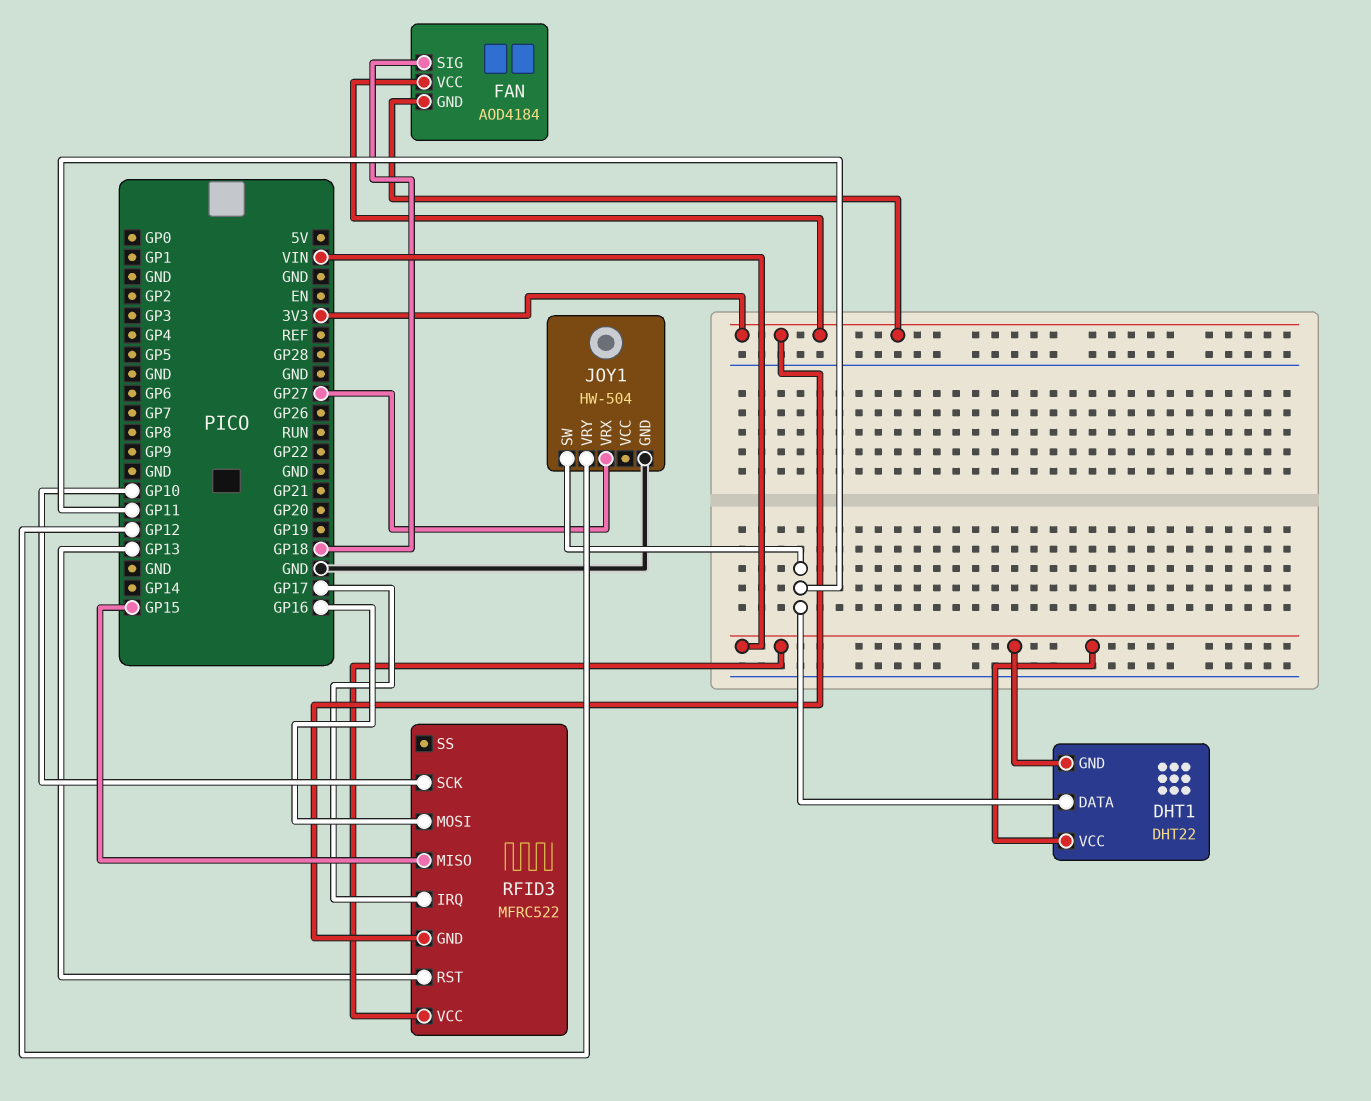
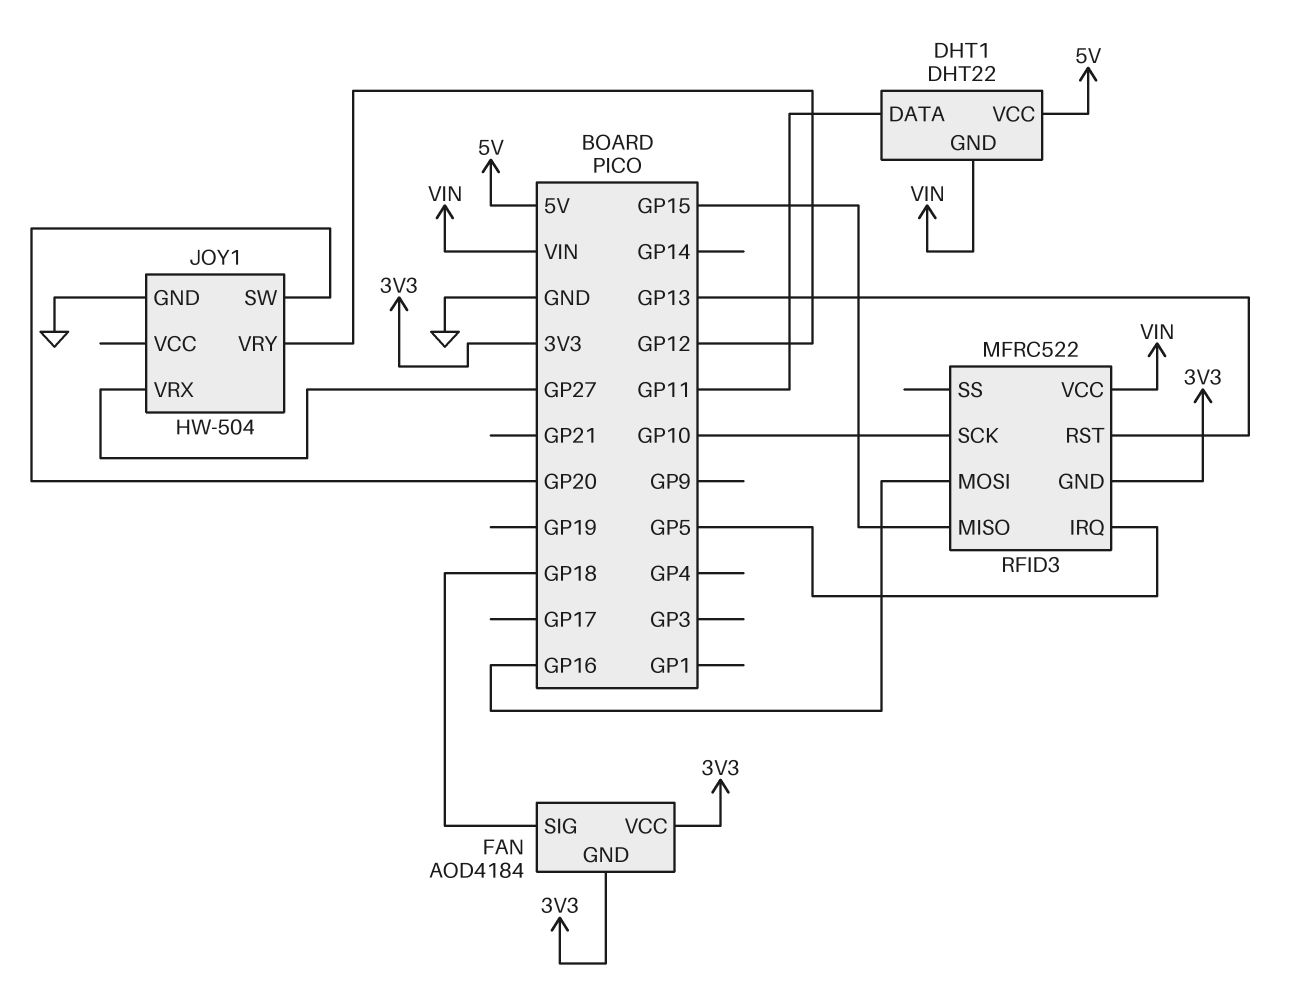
DHT1 pin VCC: VIN -> 5V
JOY1 pin SW: GP11 -> GP20
RFID3 pin IRQ: GP17 -> GP5

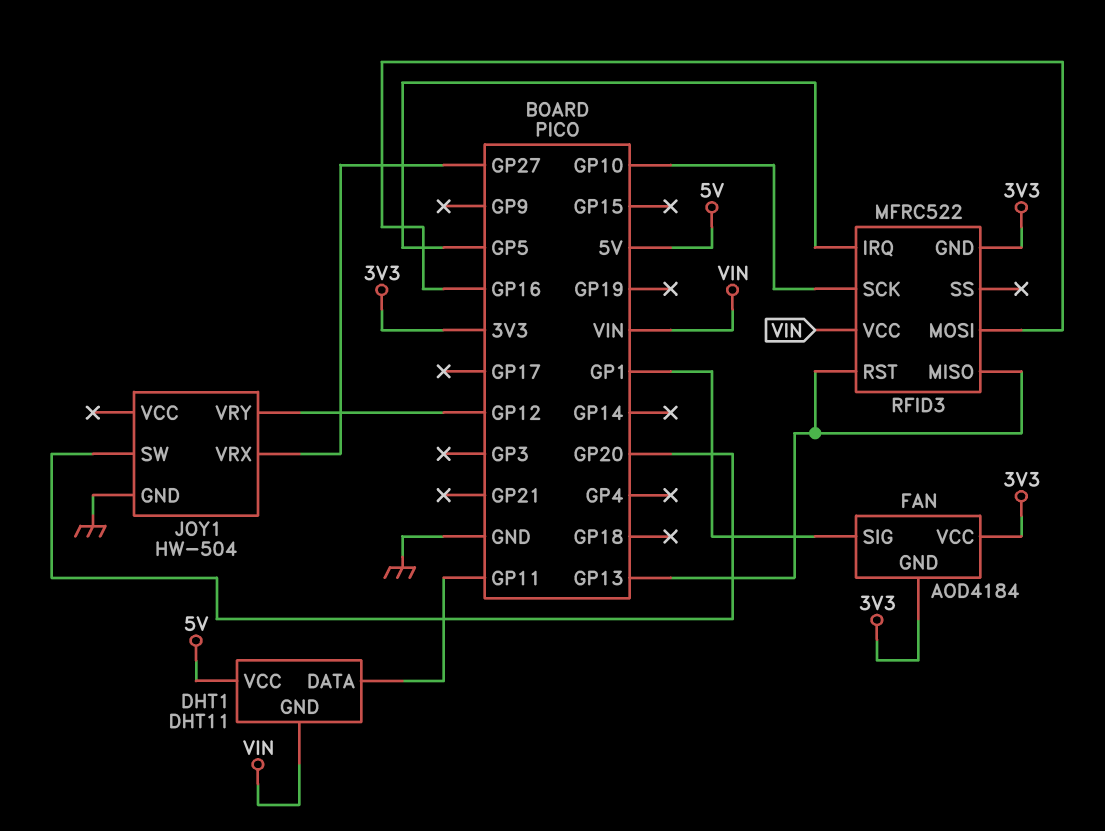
DHT1: DHT22 -> DHT11
FAN pin SIG: GP18 -> GP1
RFID3 pin MISO: GP15 -> GP13

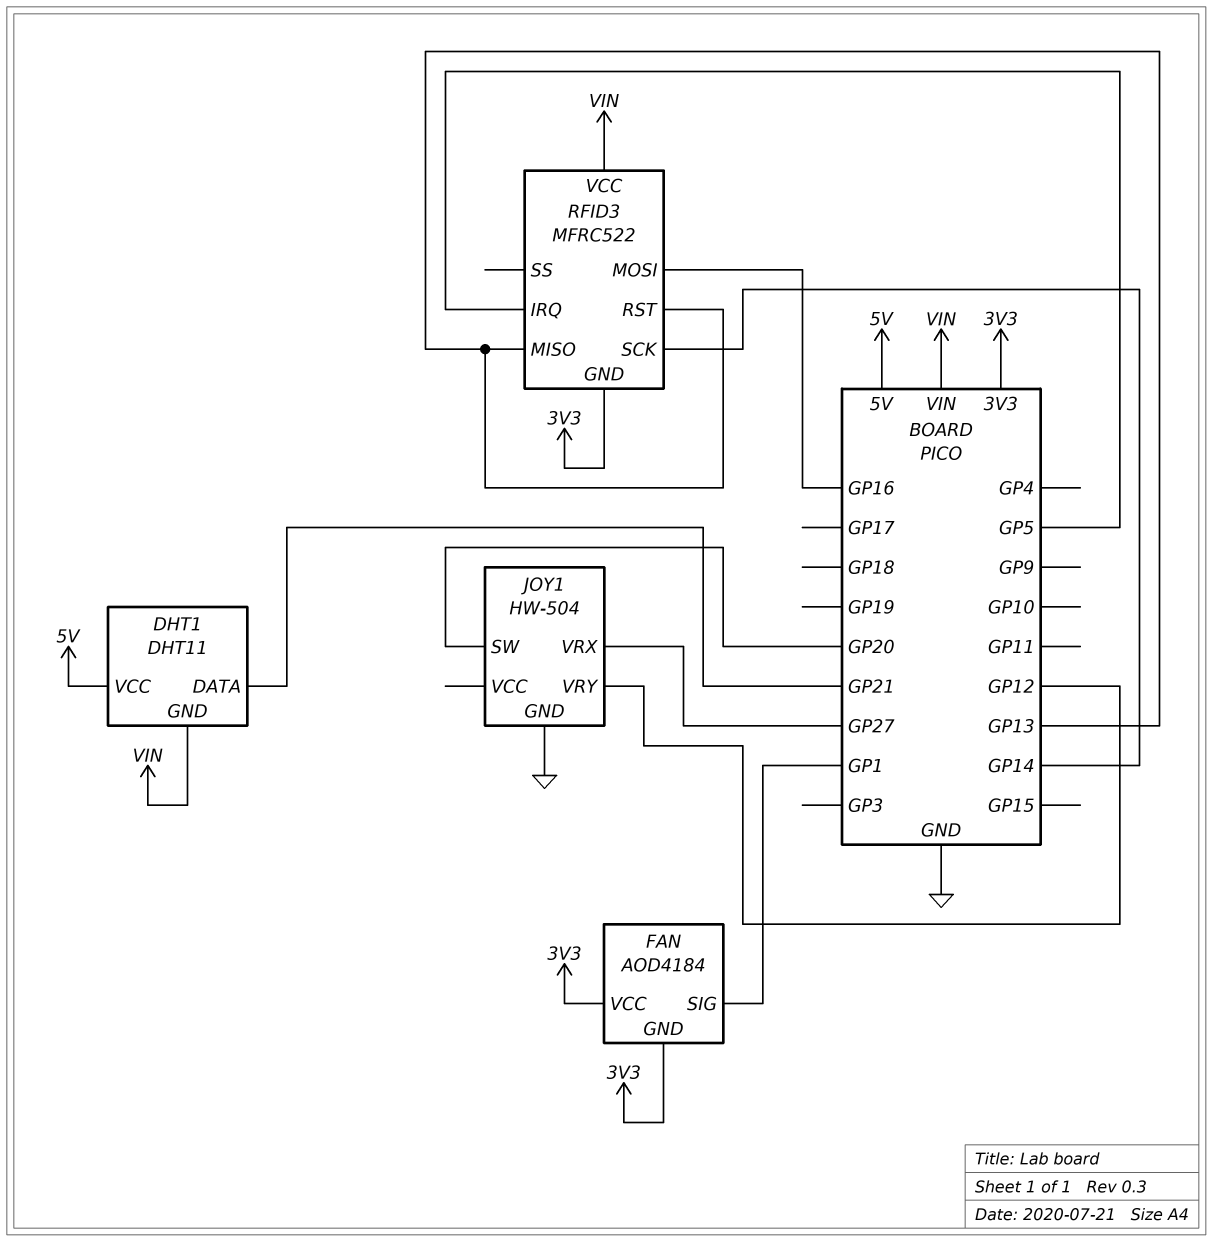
DHT1 pin DATA: GP11 -> GP21
RFID3 pin SCK: GP10 -> GP14

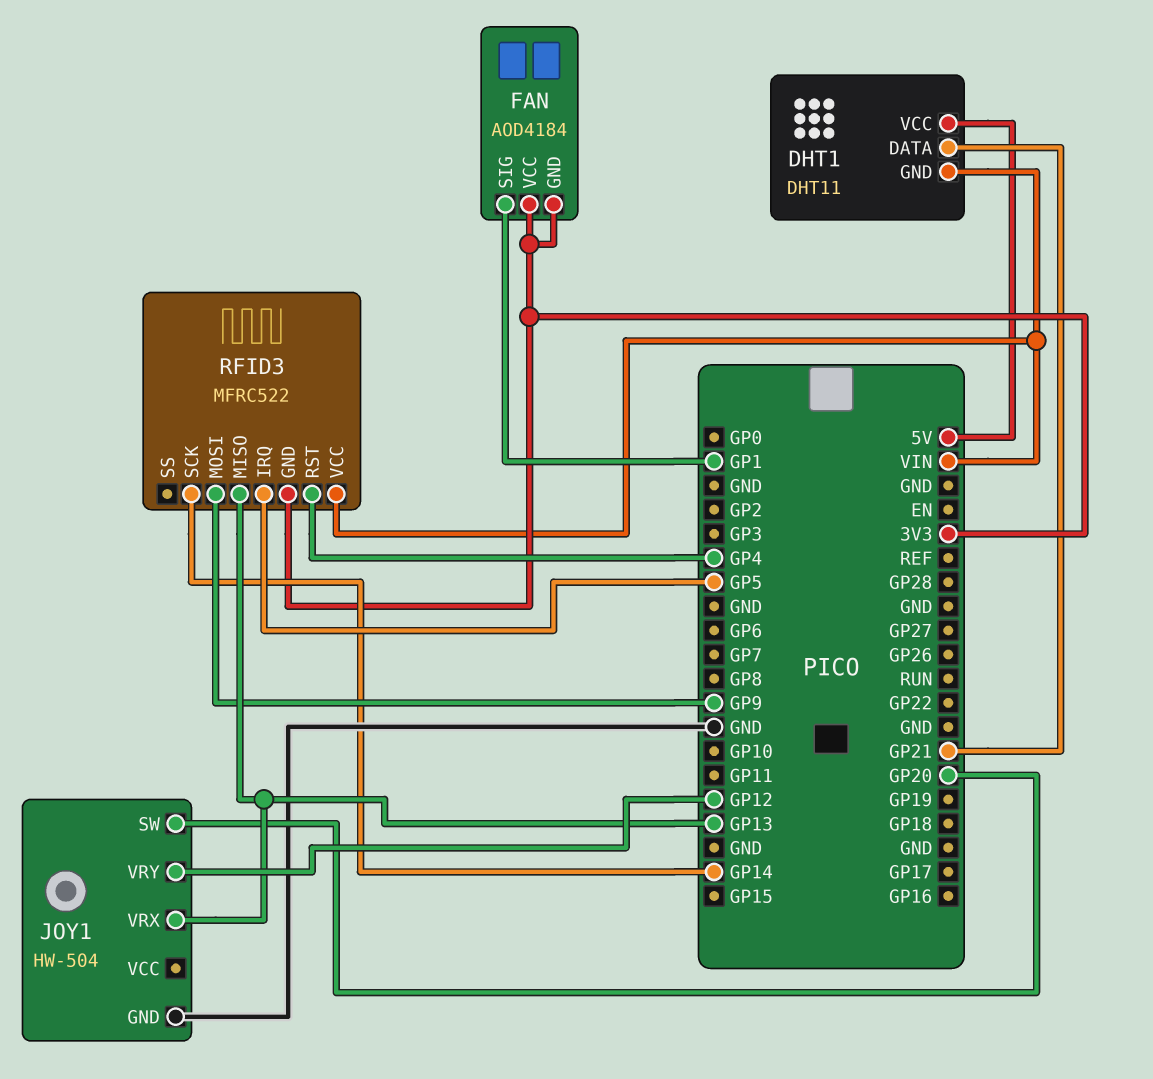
JOY1 pin VRX: GP27 -> GP13
RFID3 pin MOSI: GP16 -> GP9
RFID3 pin RST: GP13 -> GP4

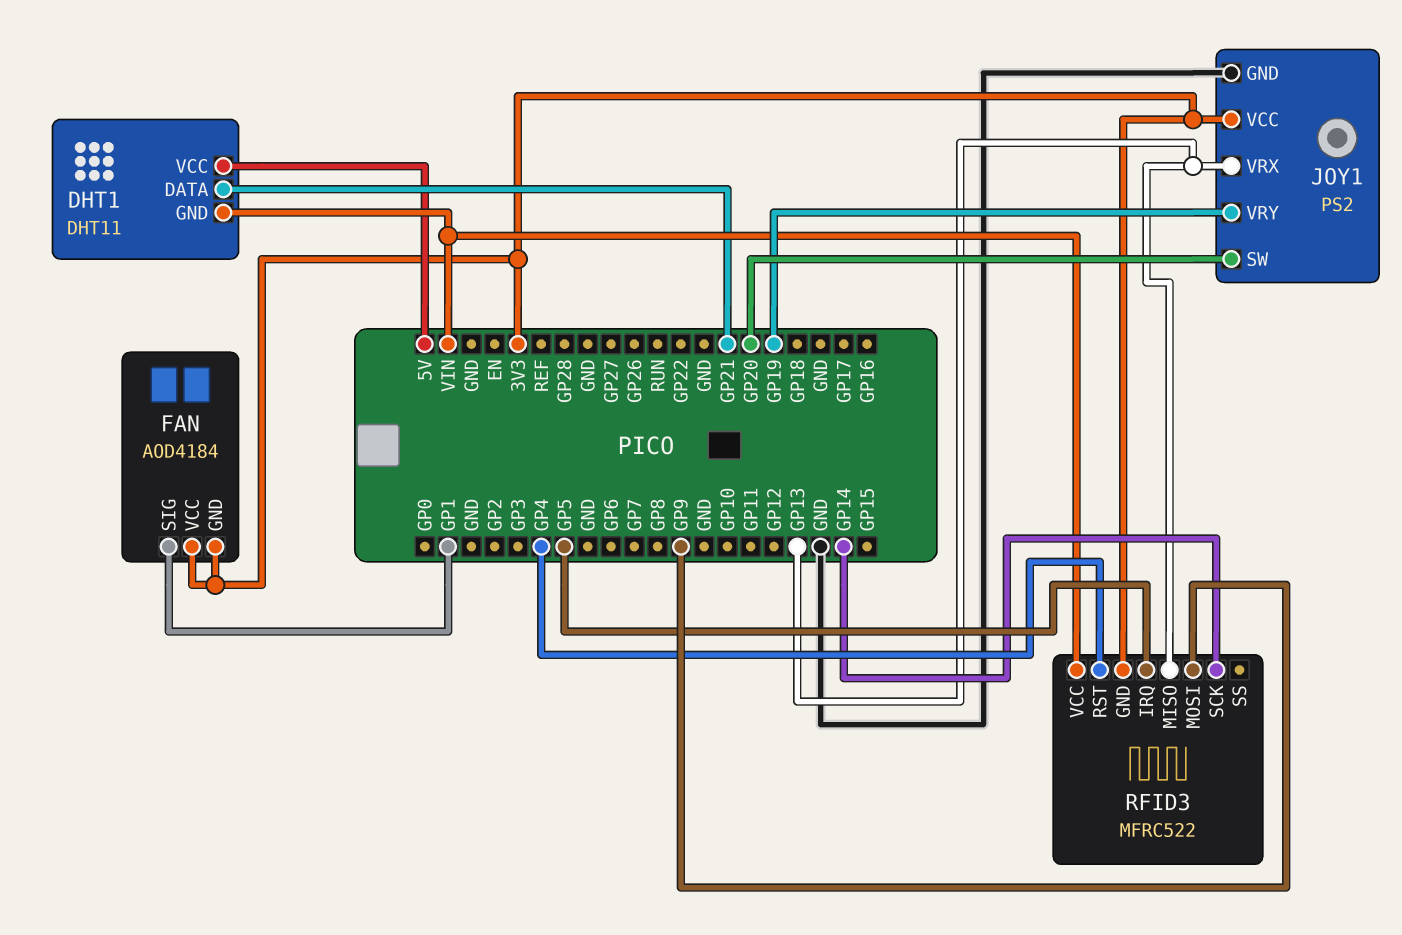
JOY1: HW-504 -> PS2
JOY1 pin VCC: none -> 3V3
JOY1 pin VRY: GP12 -> GP19

